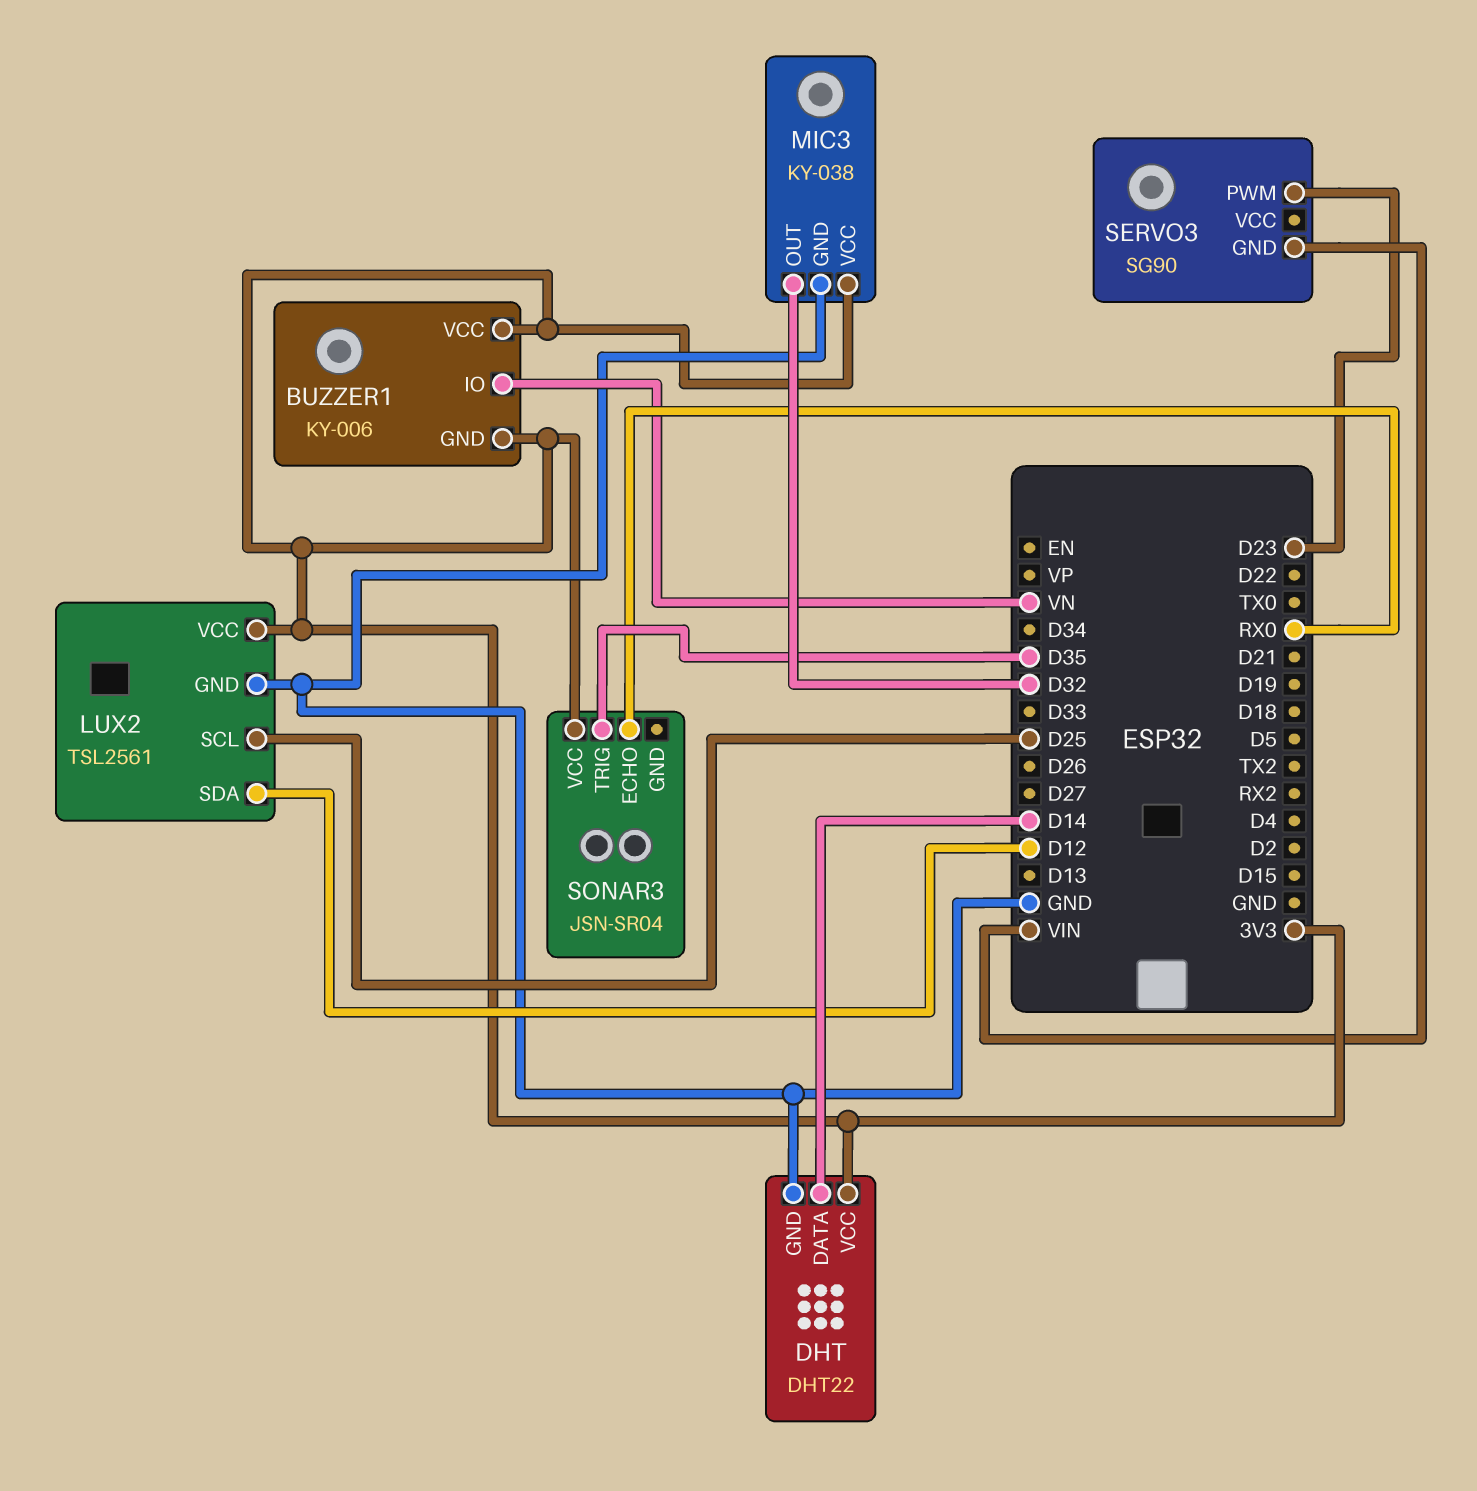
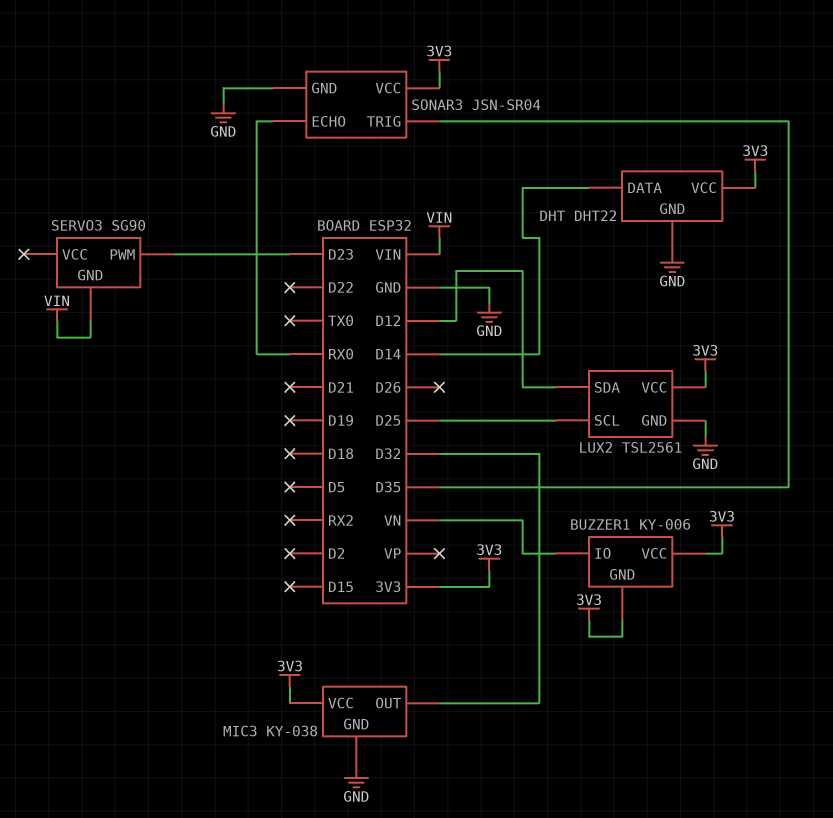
SONAR3 pin GND: none -> GND

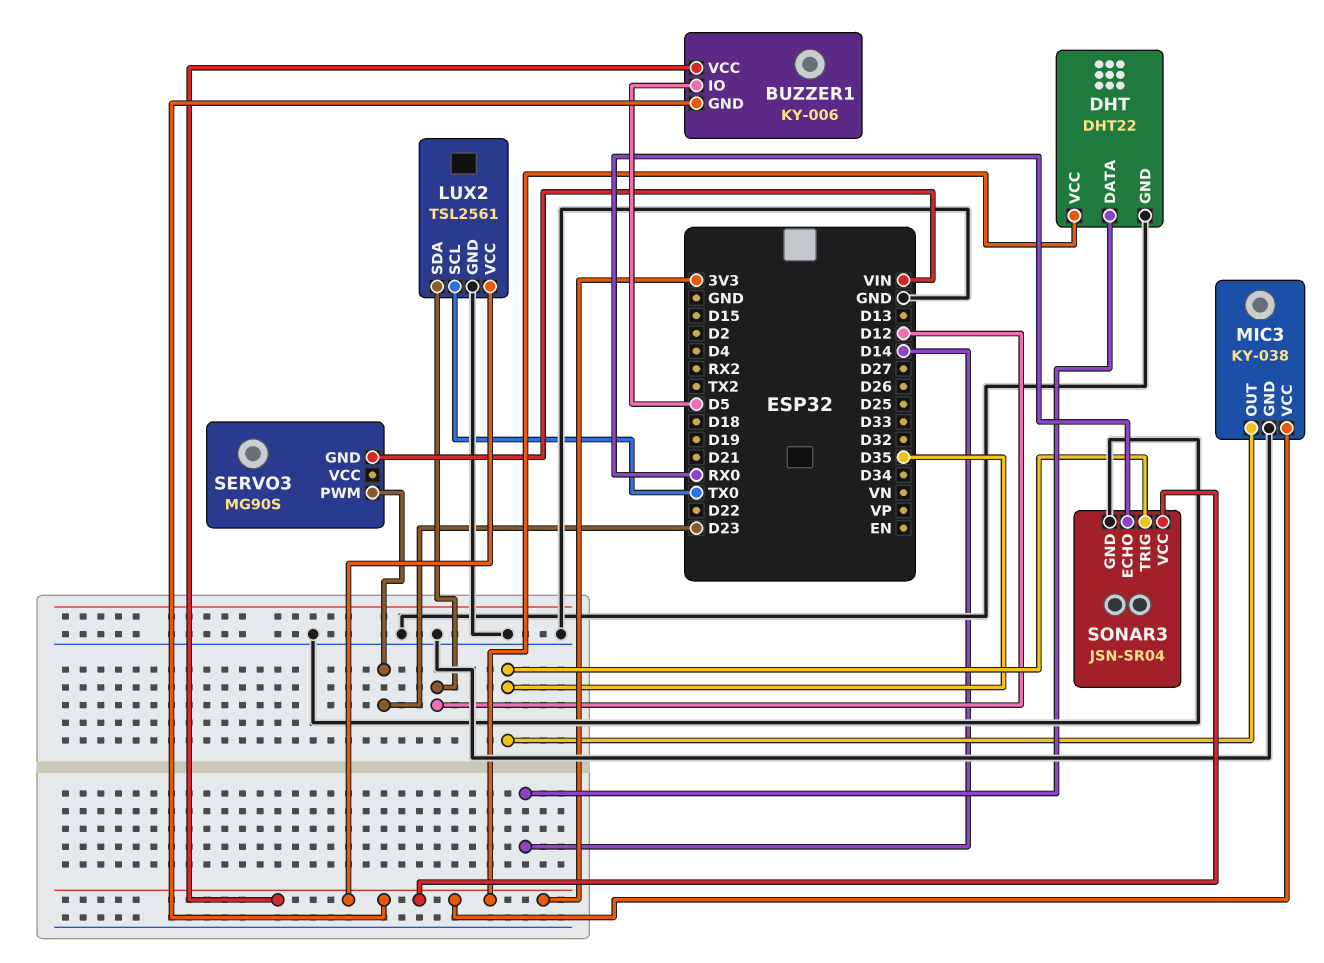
BUZZER1 pin IO: VN -> D5
LUX2 pin SCL: D25 -> TX0
MIC3 pin OUT: D32 -> D35
SERVO3: SG90 -> MG90S

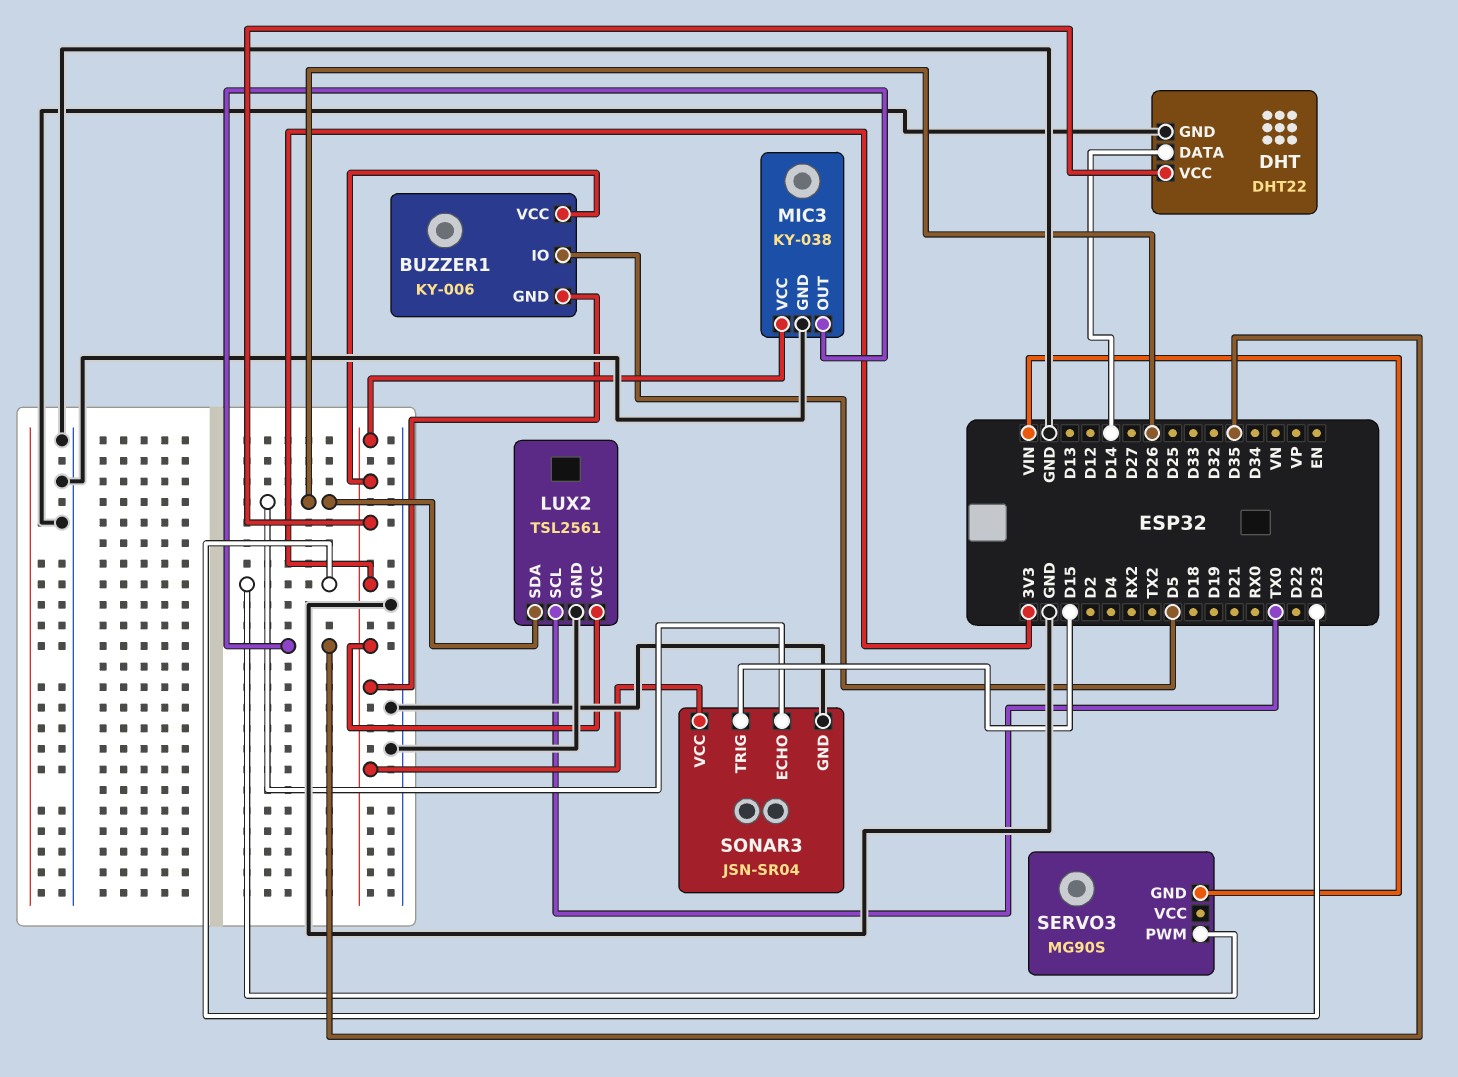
LUX2 pin SDA: D12 -> D26
SONAR3 pin ECHO: RX0 -> D26
SONAR3 pin TRIG: D35 -> D15

